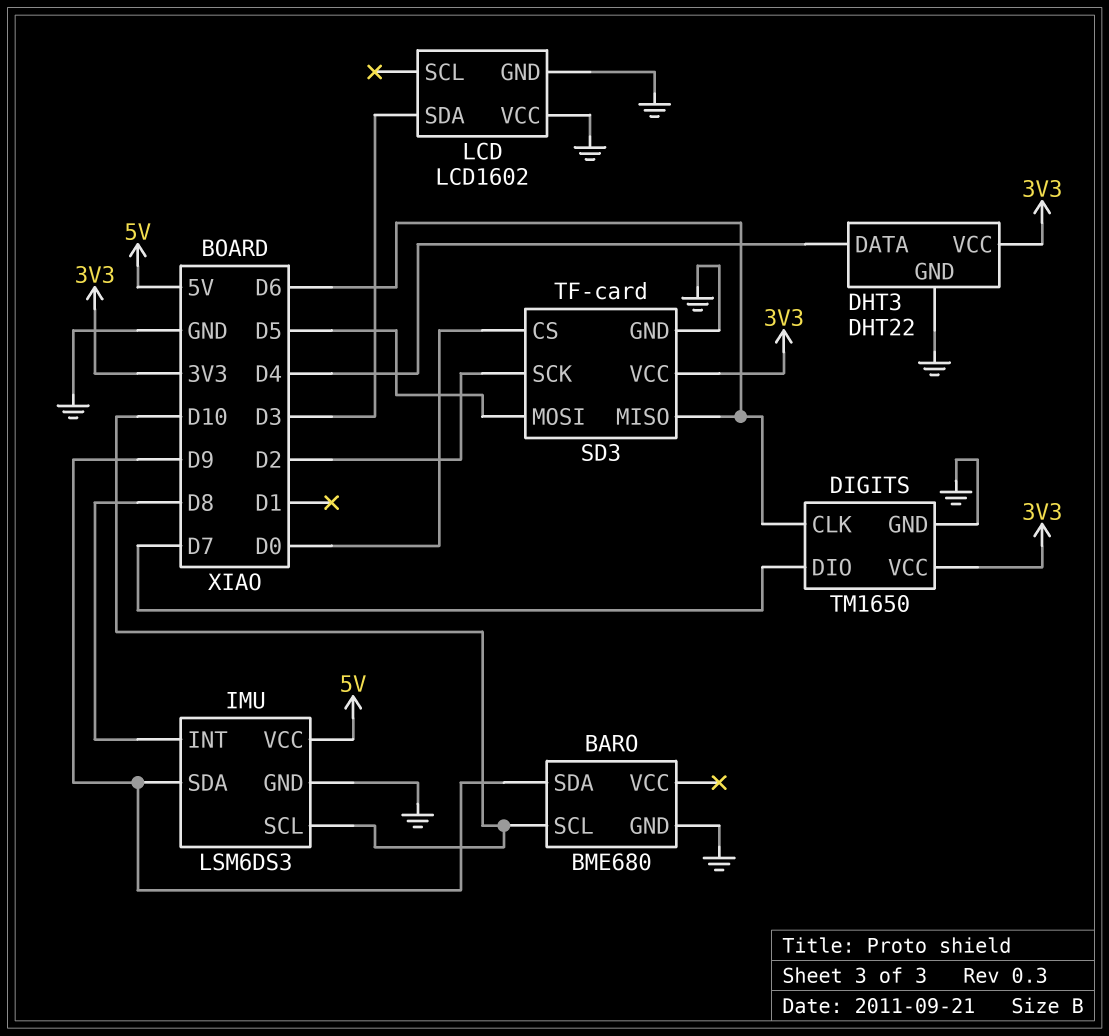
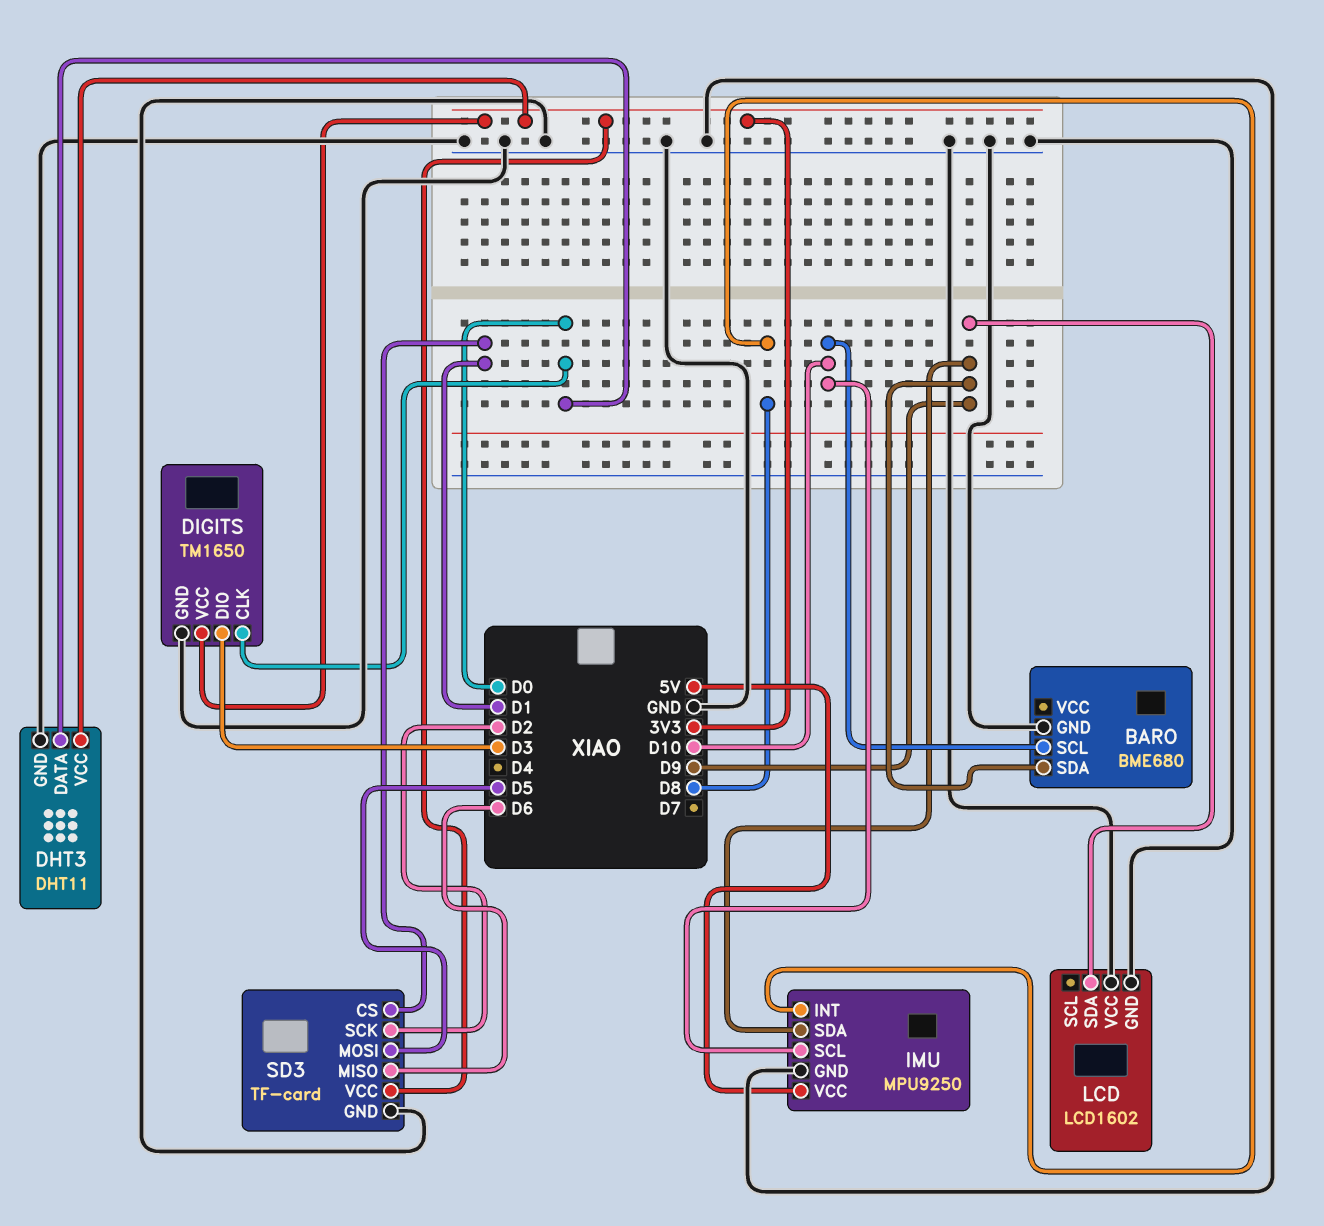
DHT3: DHT22 -> DHT11
DHT3 pin DATA: D4 -> D0
DIGITS pin CLK: D6 -> D0
DIGITS pin DIO: D7 -> D3
IMU: LSM6DS3 -> MPU9250
LCD pin SDA: D3 -> D9
SD3 pin CS: D0 -> D1

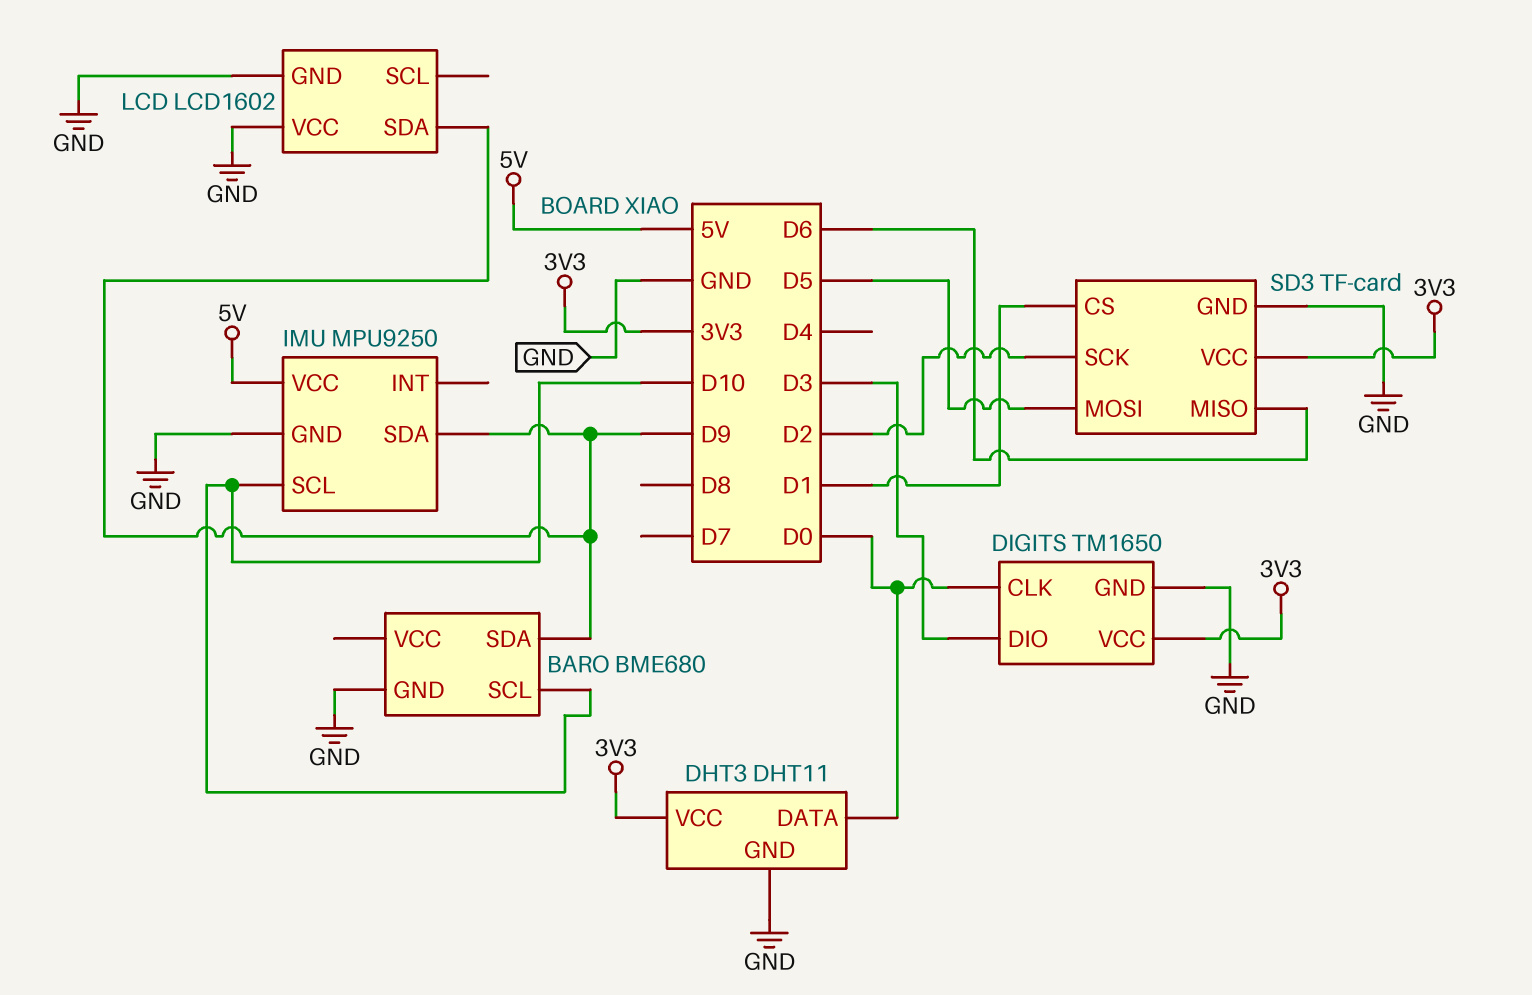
IMU pin INT: D8 -> none

